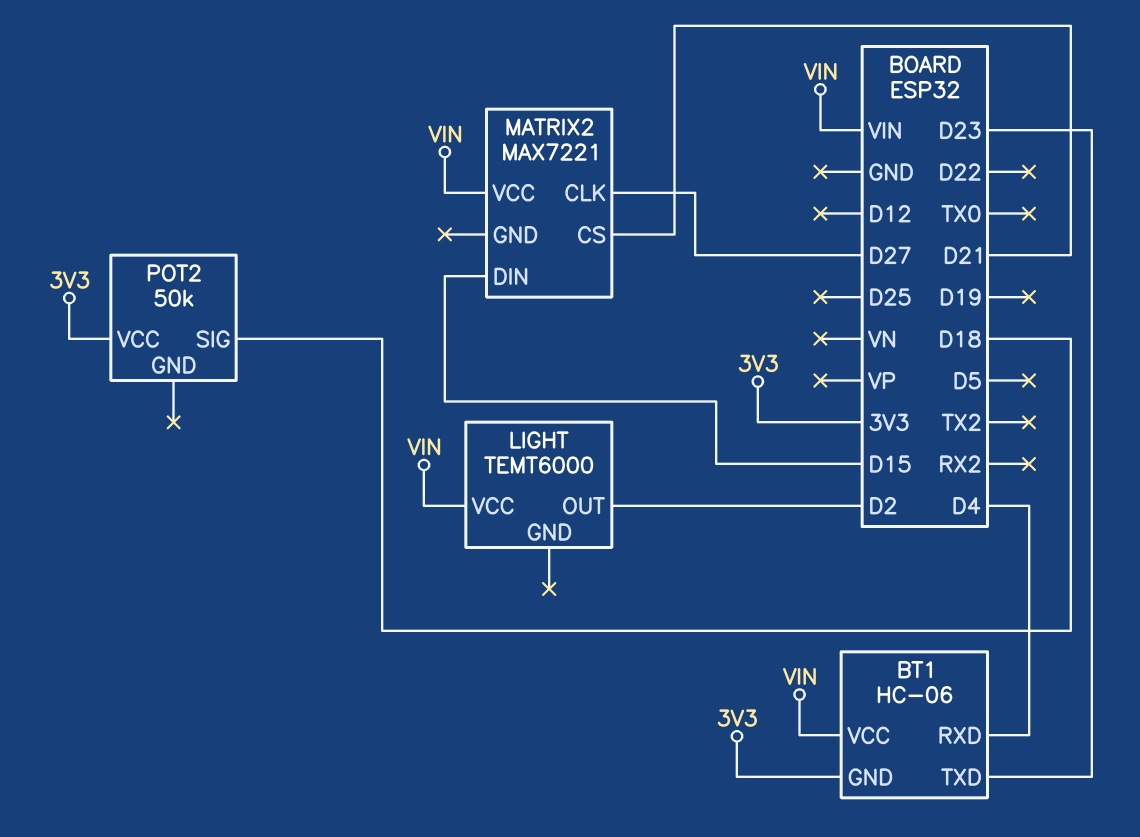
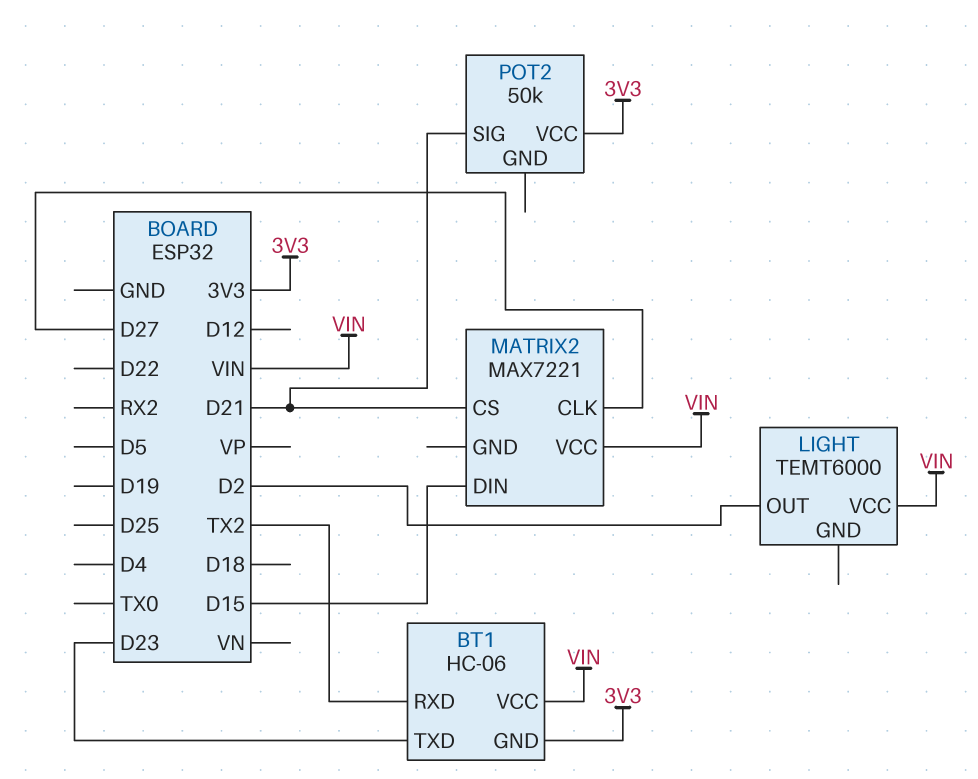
BT1 pin RXD: D4 -> TX2
POT2 pin SIG: D18 -> D21

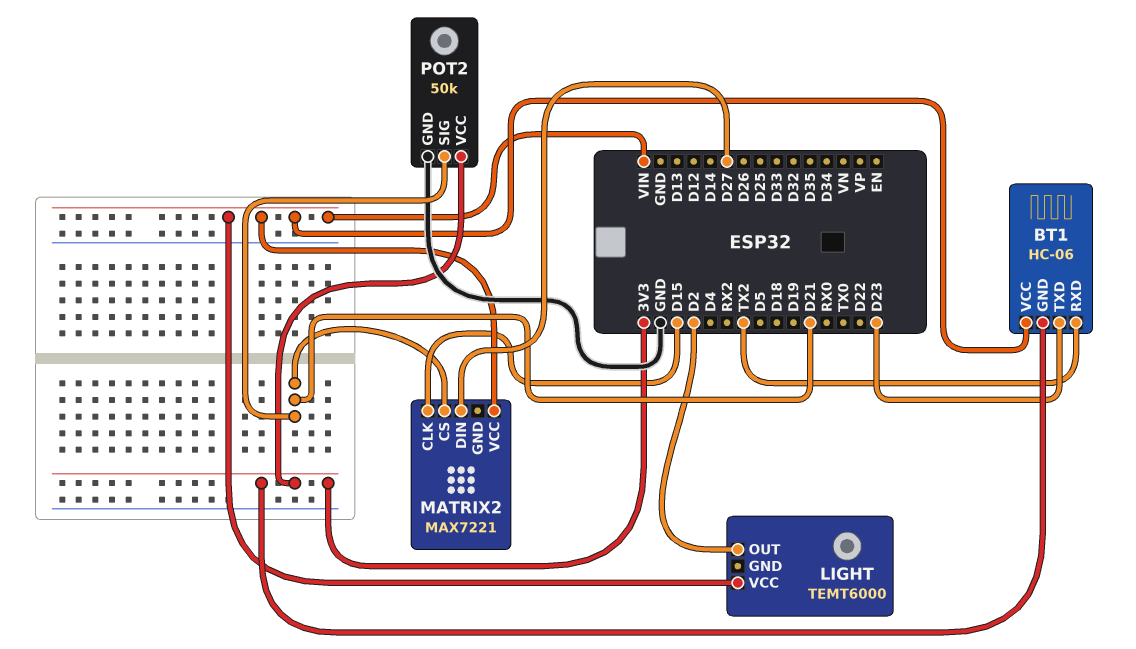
MATRIX2 pin CLK: D27 -> D15
MATRIX2 pin DIN: D15 -> D27
POT2 pin GND: none -> GND

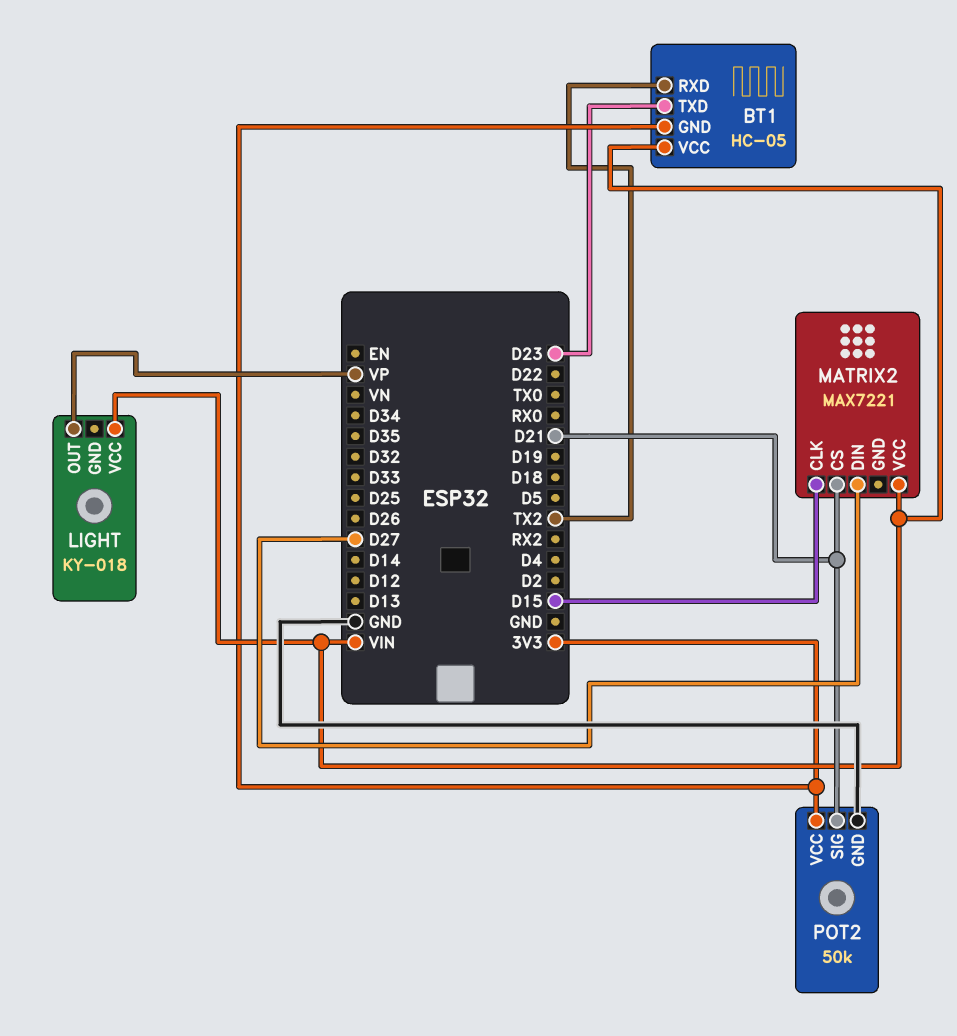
BT1: HC-06 -> HC-05
LIGHT: TEMT6000 -> KY-018
LIGHT pin OUT: D2 -> VP

